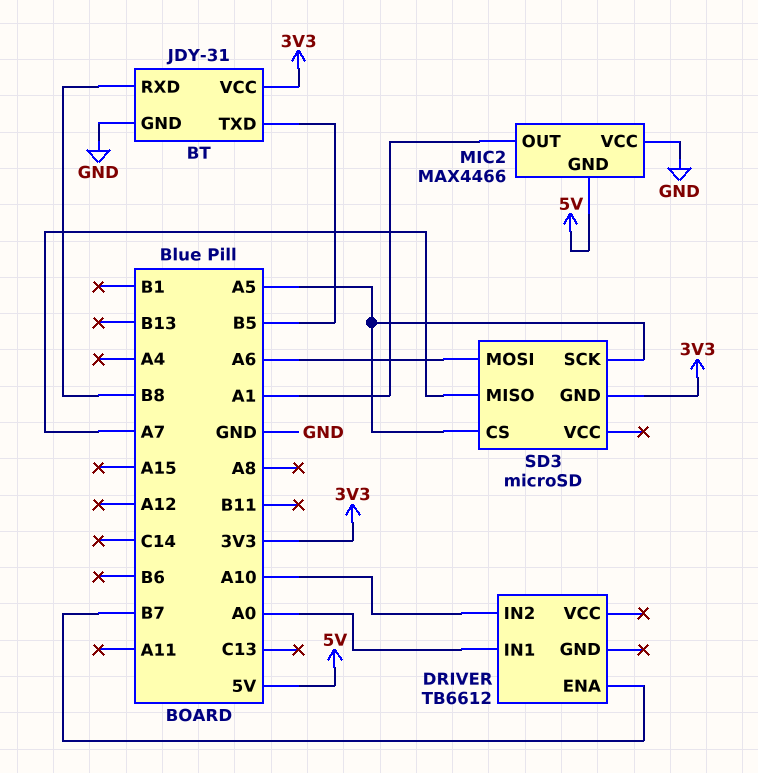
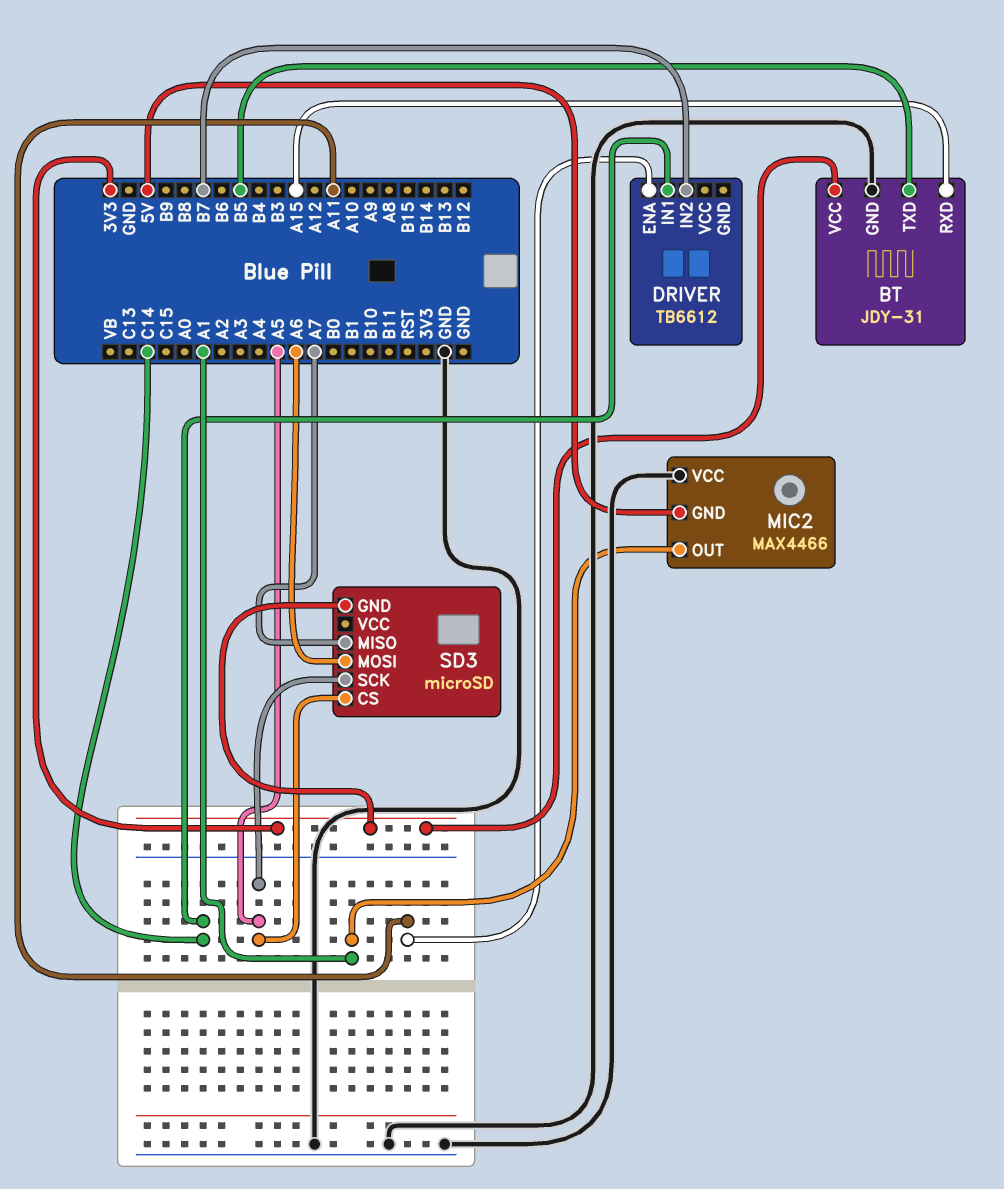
BT pin RXD: B8 -> A15
DRIVER pin ENA: B7 -> A11
DRIVER pin IN1: A0 -> C14
DRIVER pin IN2: A10 -> B7

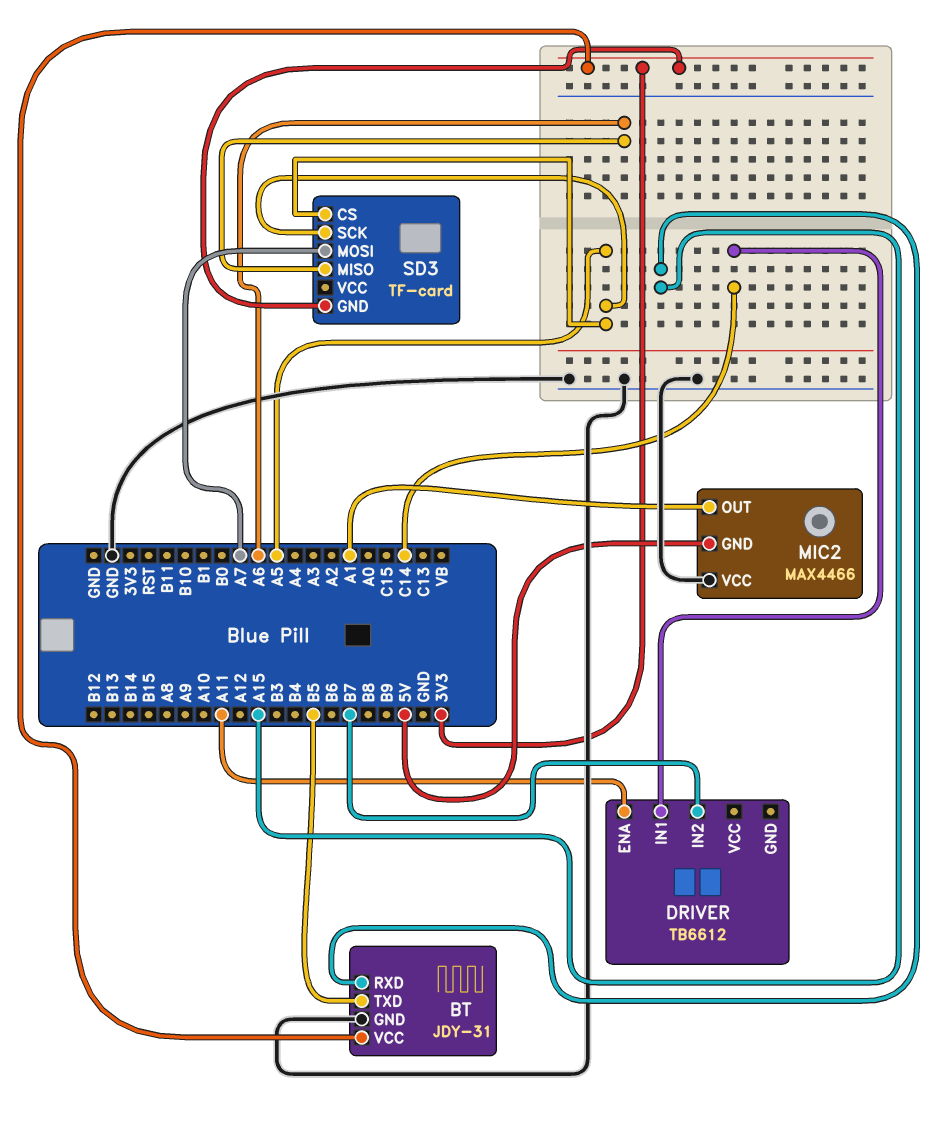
SD3: microSD -> TF-card
SD3 pin MISO: A7 -> A6
SD3 pin MOSI: A6 -> A7

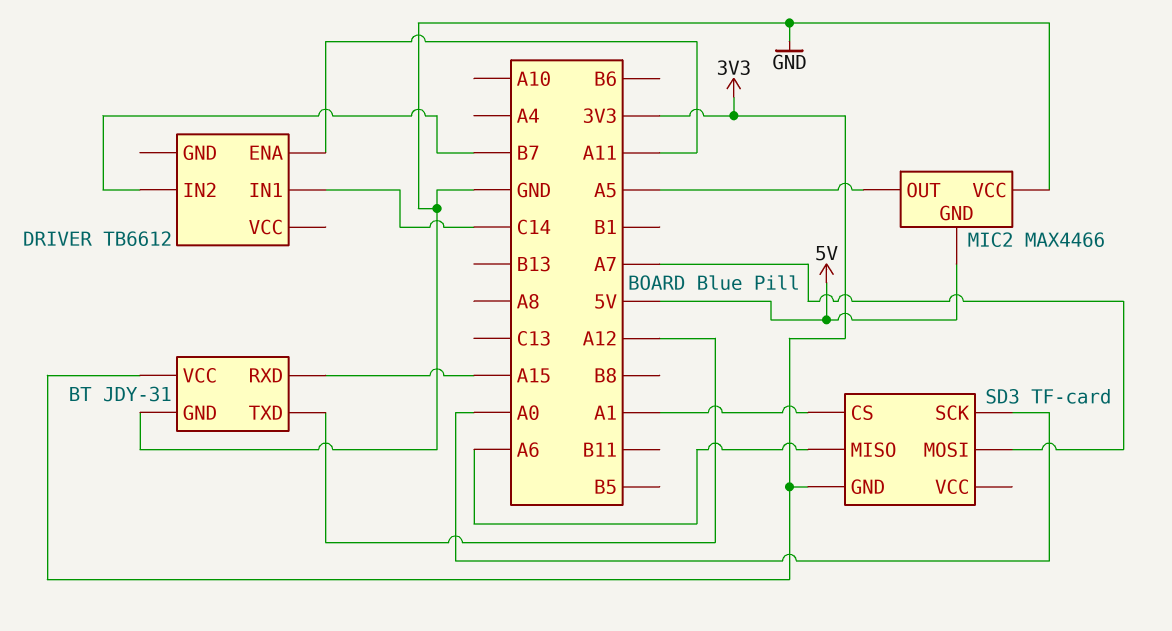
BT pin TXD: B5 -> A12
MIC2 pin OUT: A1 -> A5
SD3 pin CS: A5 -> A1
SD3 pin SCK: A5 -> A0

